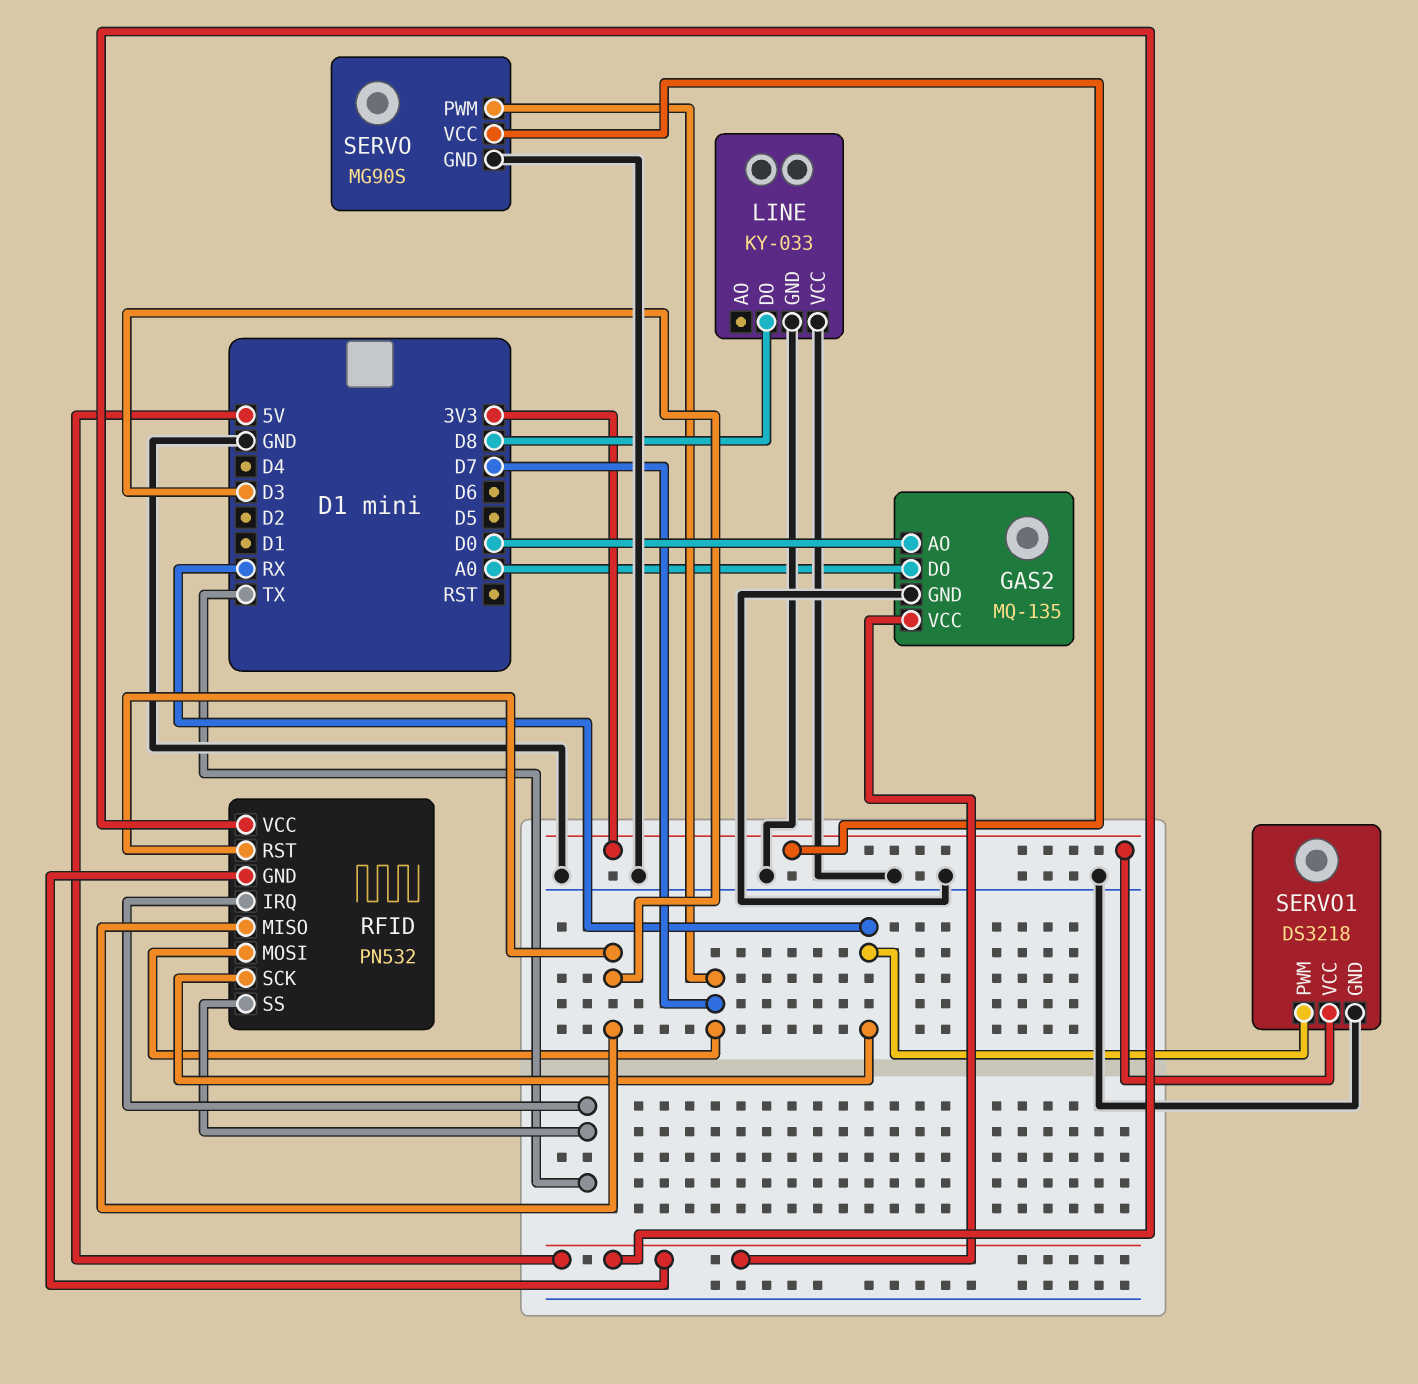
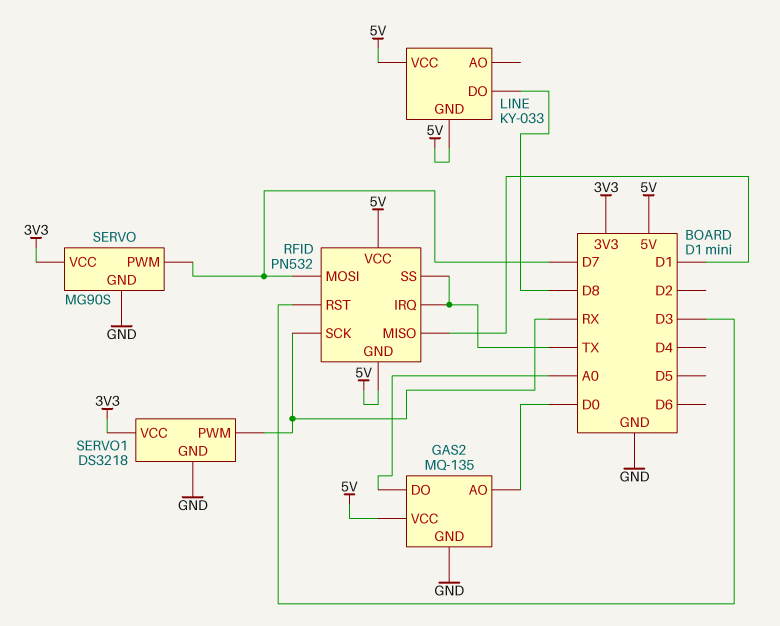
LINE pin GND: GND -> 5V
LINE pin VCC: GND -> 5V
RFID pin MISO: D3 -> D1

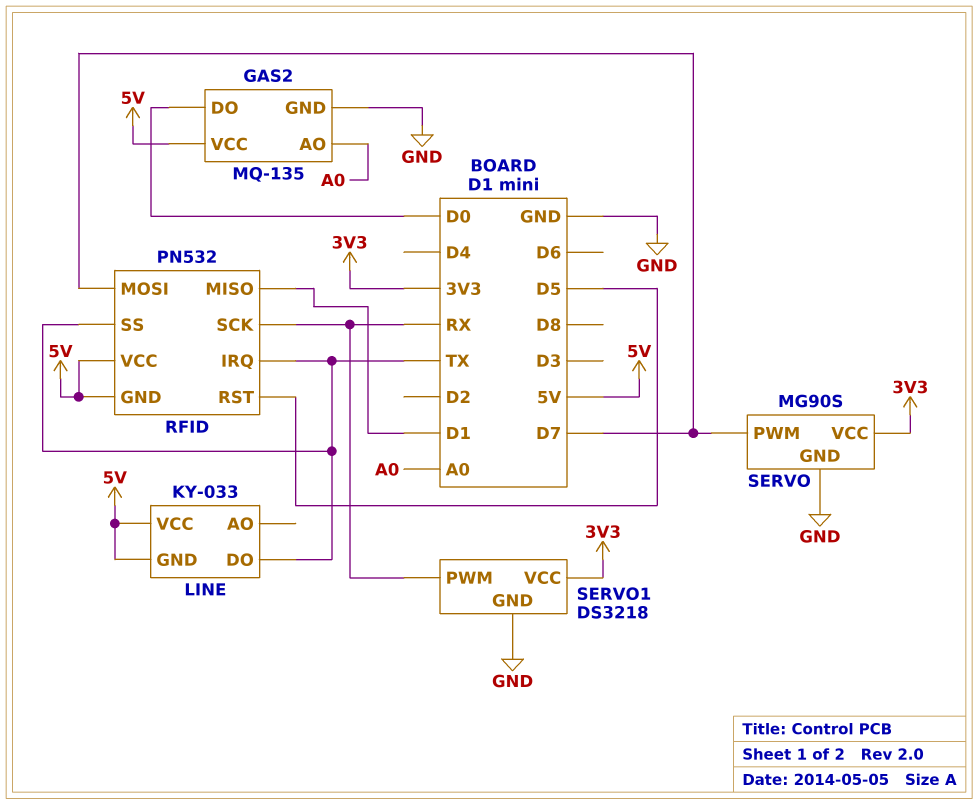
GAS2 pin AO: D0 -> A0
GAS2 pin DO: A0 -> D0
LINE pin DO: D8 -> TX
RFID pin RST: D3 -> D5

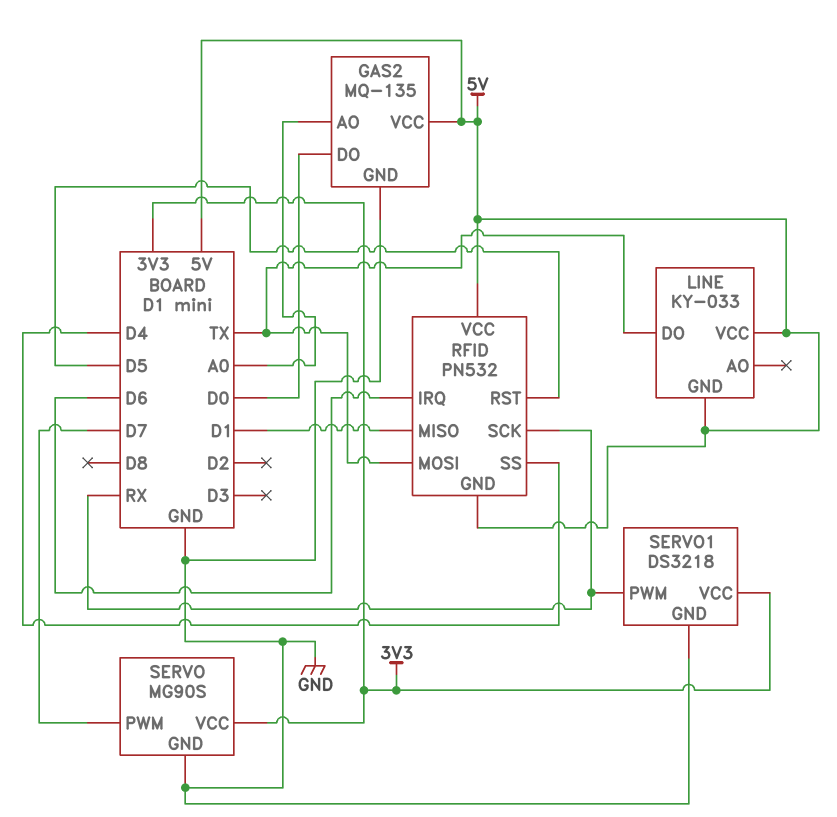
RFID pin IRQ: TX -> D6
RFID pin MOSI: D7 -> TX
RFID pin SS: TX -> D4

